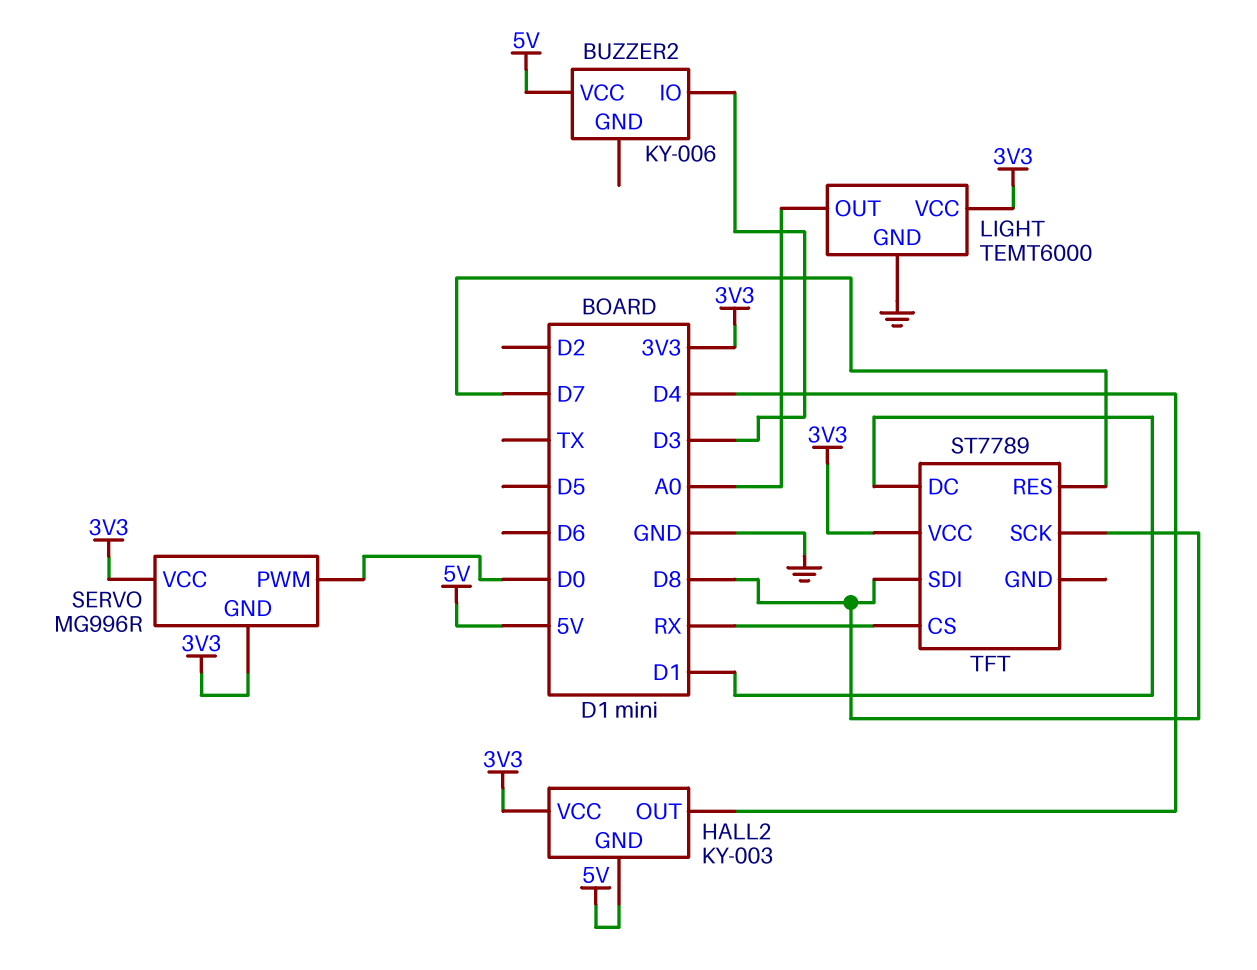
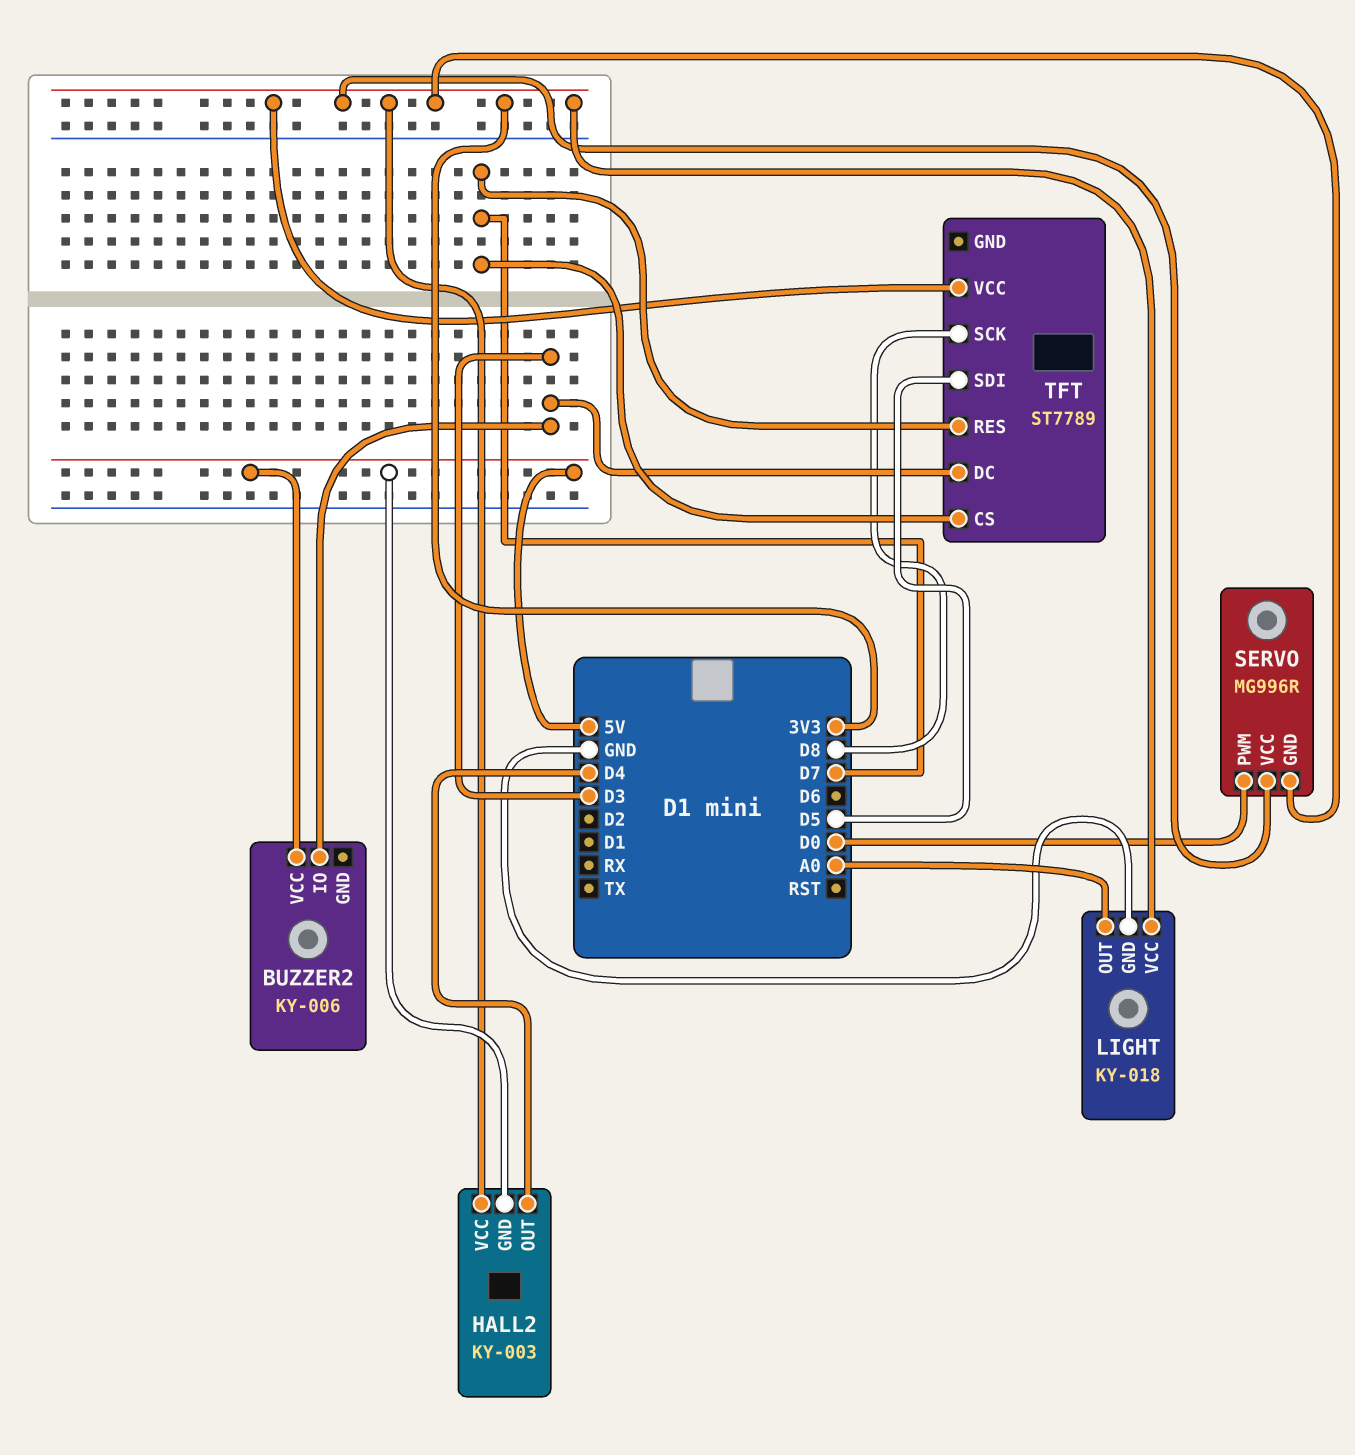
LIGHT: TEMT6000 -> KY-018
TFT pin CS: RX -> D7
TFT pin DC: D1 -> D3
TFT pin SDI: D8 -> D5

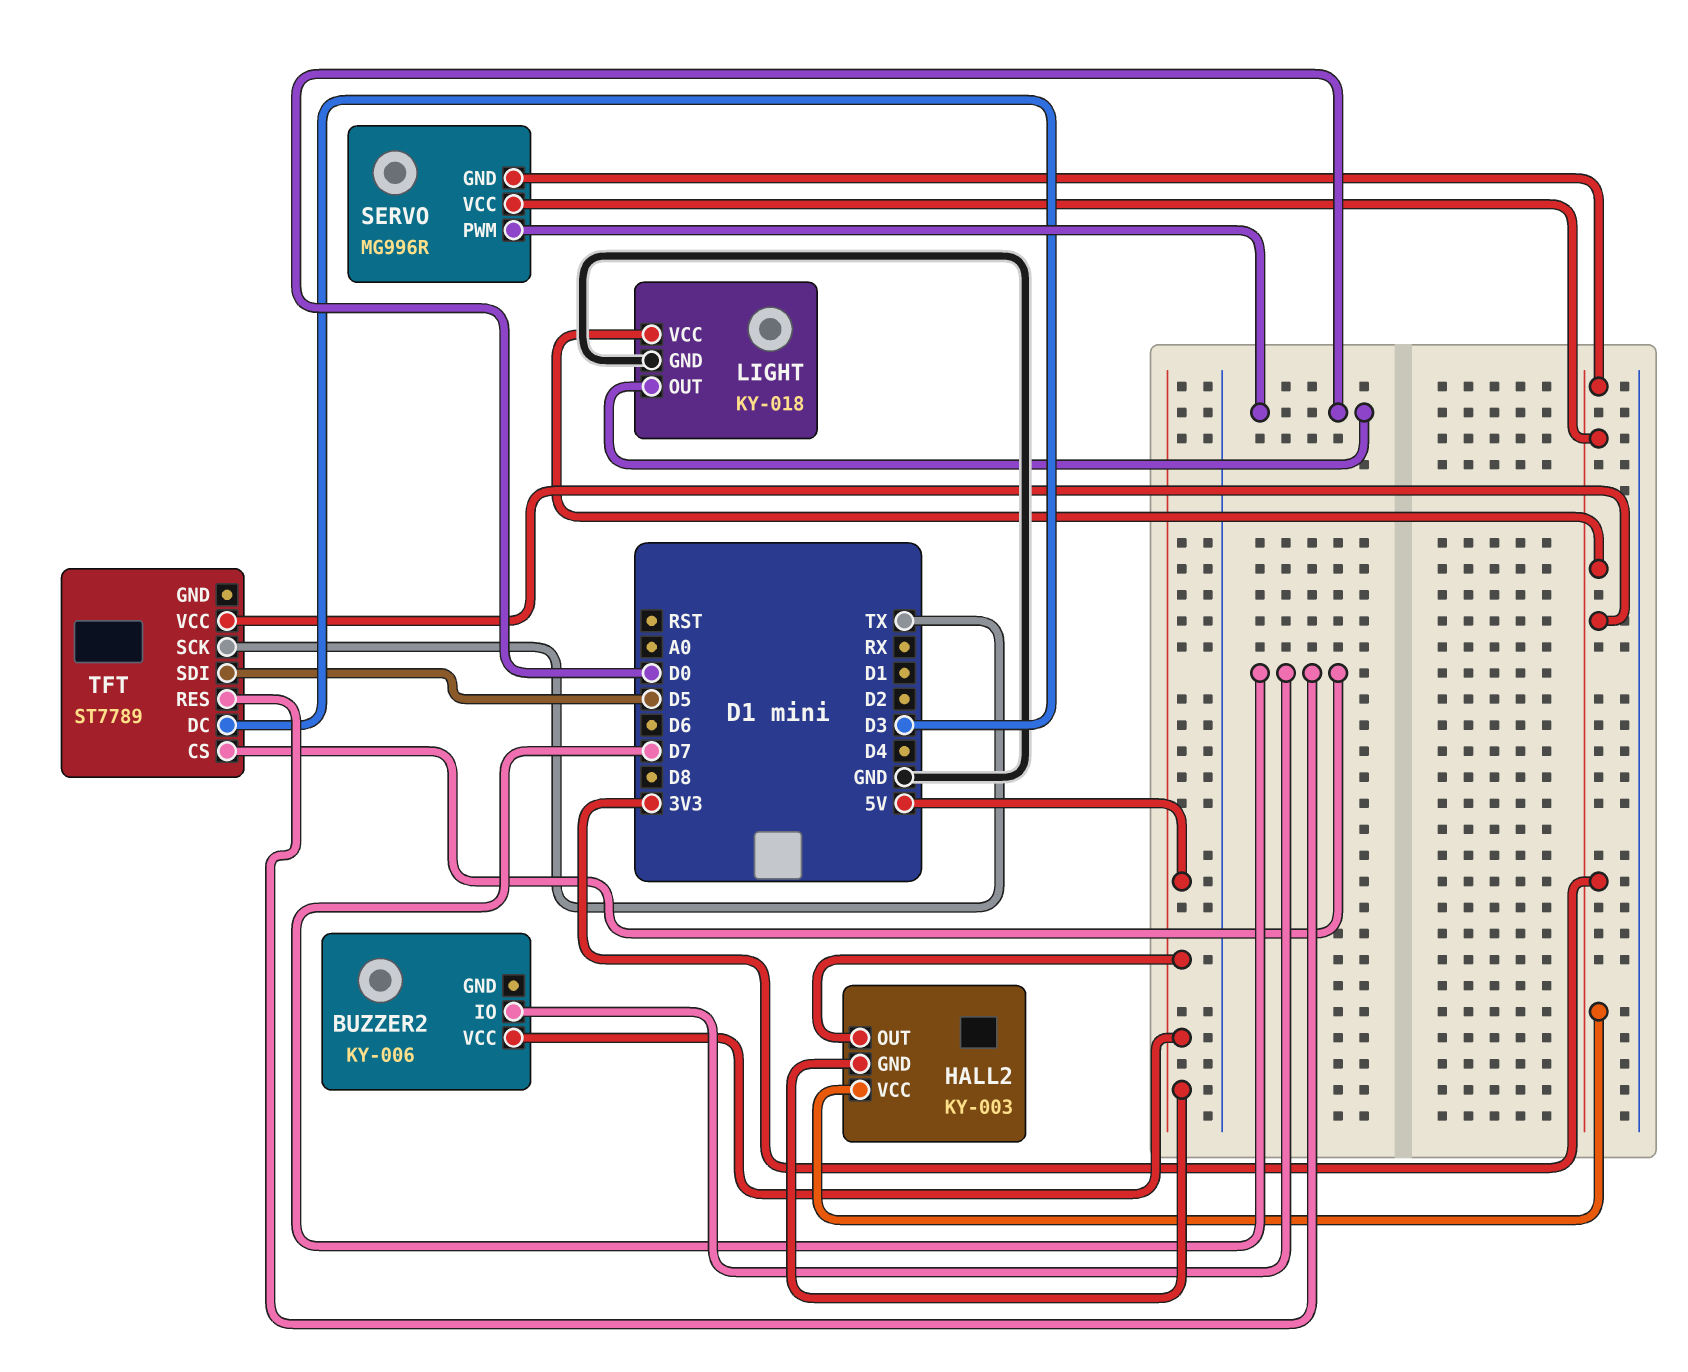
BUZZER2 pin IO: D3 -> D7
HALL2 pin OUT: D4 -> 5V
LIGHT pin OUT: A0 -> D0
TFT pin SCK: D8 -> TX

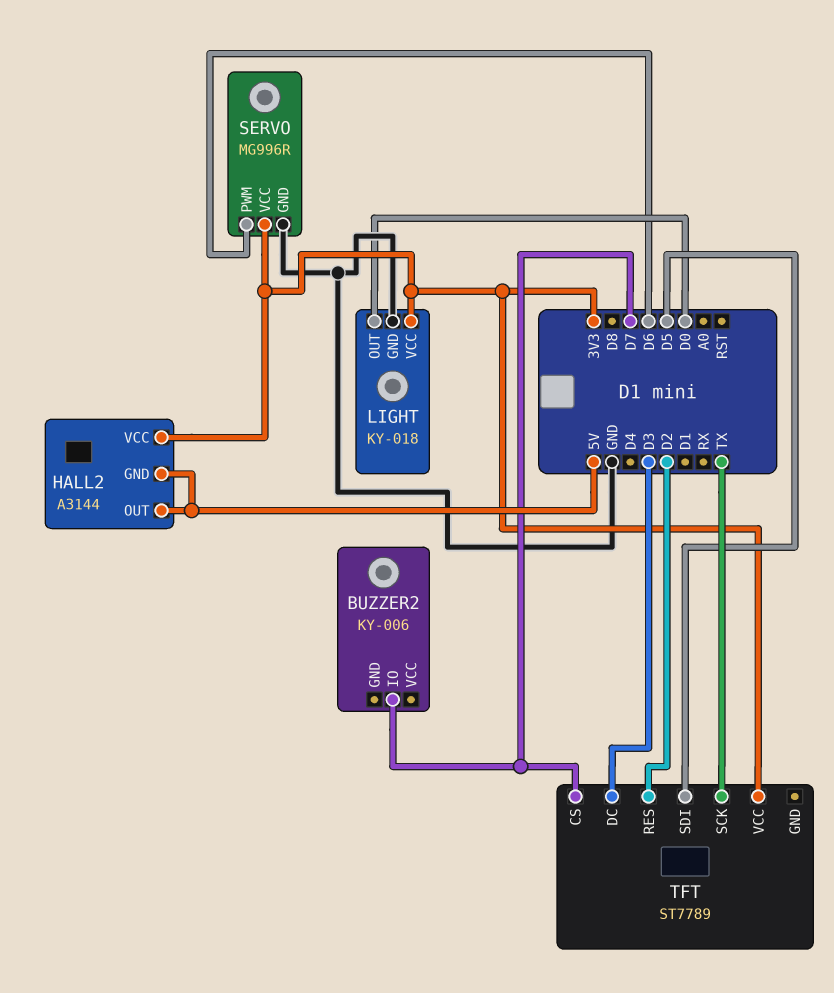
BUZZER2 pin VCC: 5V -> none
HALL2: KY-003 -> A3144
SERVO pin GND: 3V3 -> GND
SERVO pin PWM: D0 -> D6
TFT pin RES: D7 -> D2

